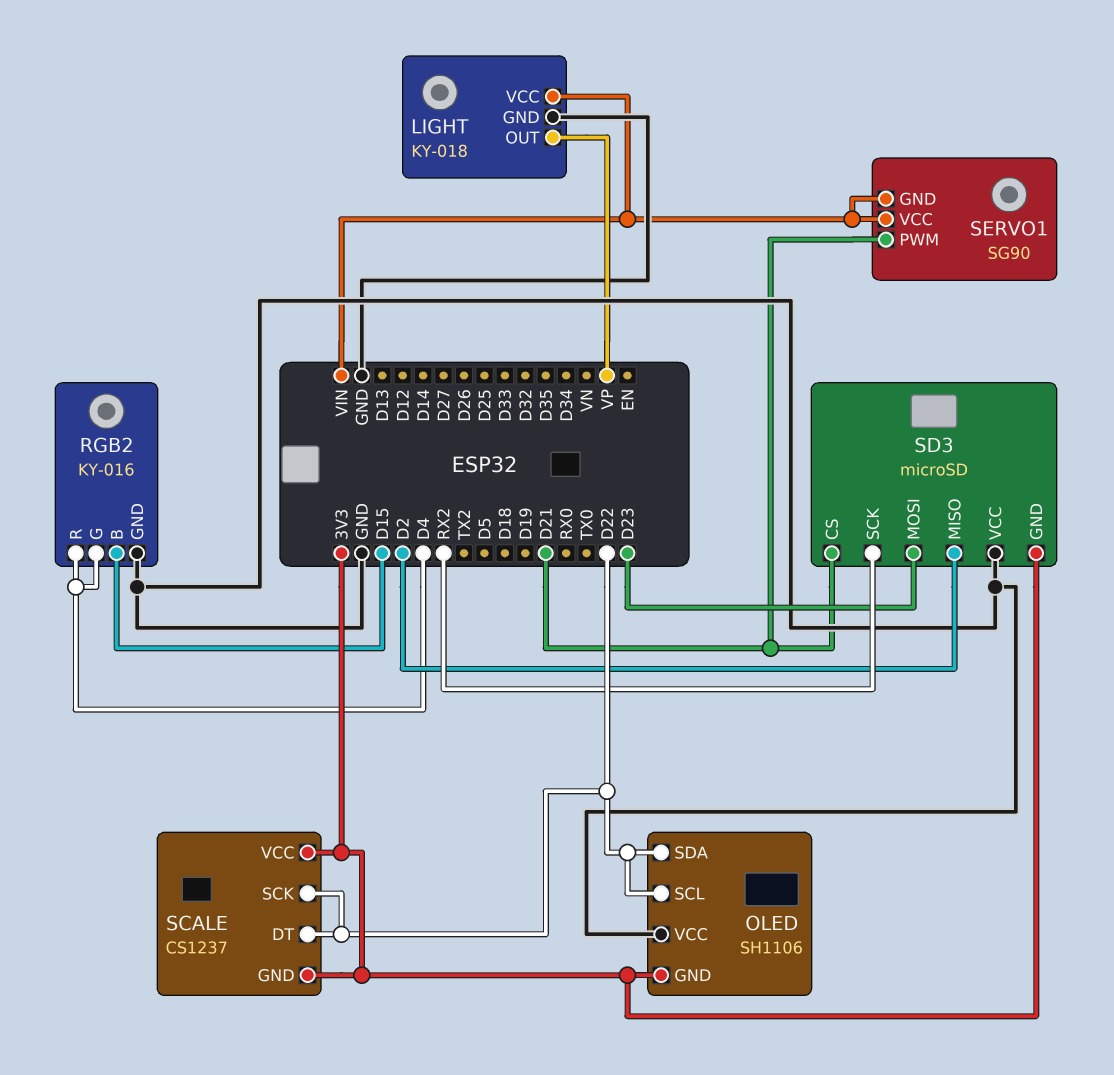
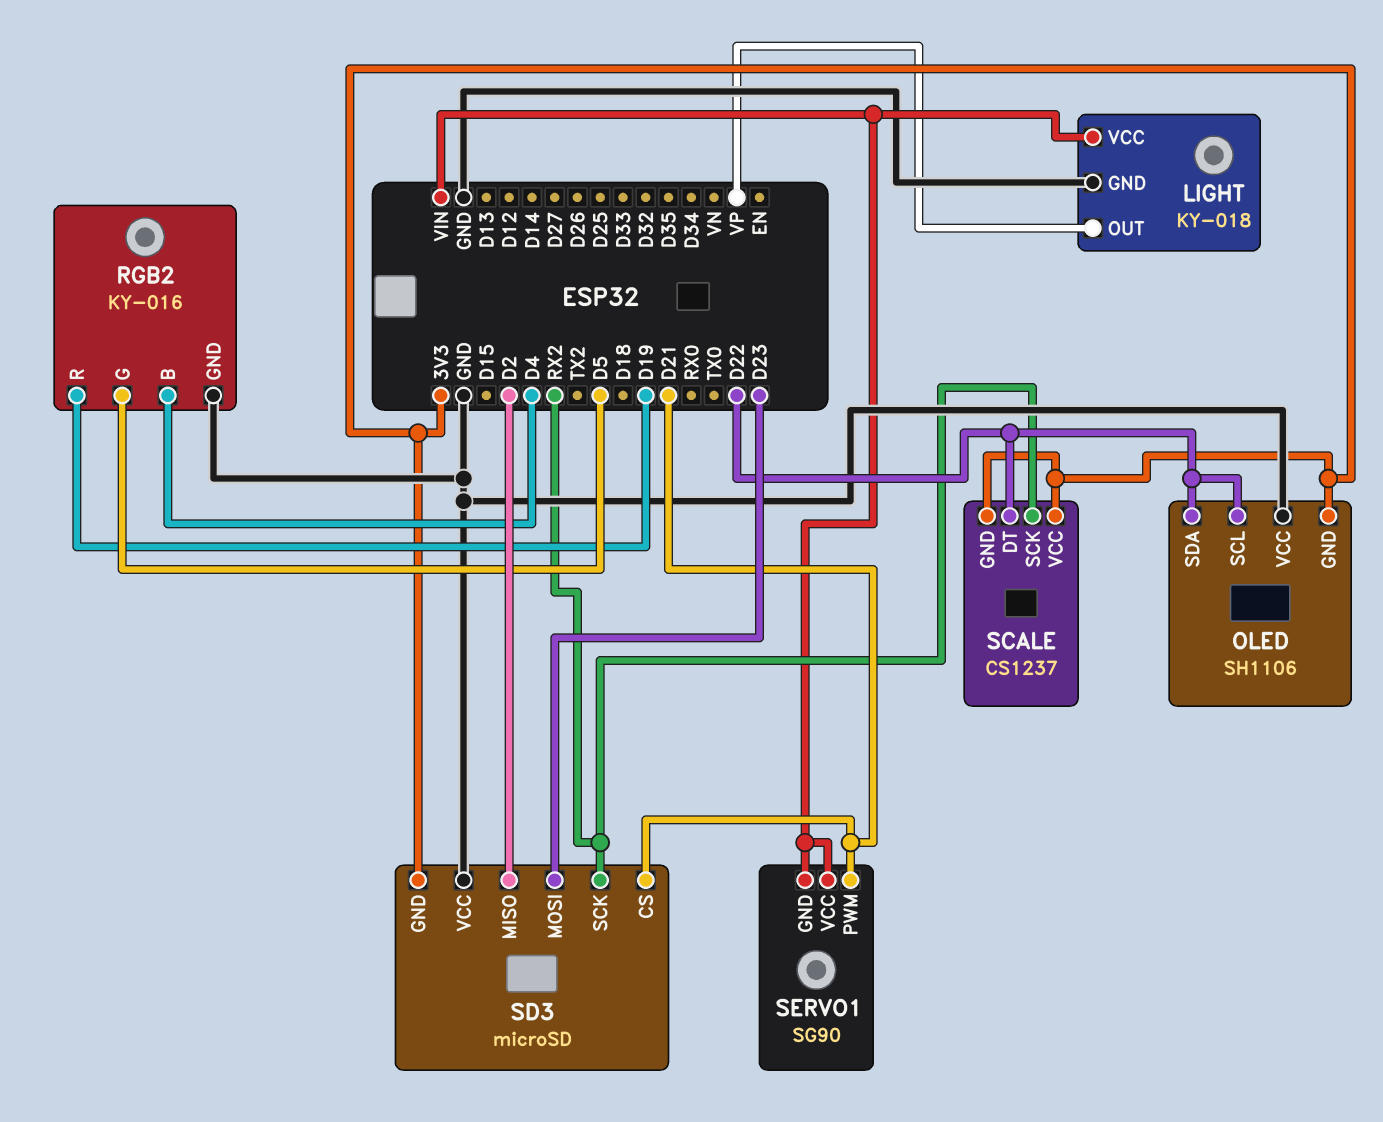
RGB2 pin B: D15 -> D4
RGB2 pin G: D4 -> D5
RGB2 pin R: D4 -> D19
SCALE pin SCK: D22 -> RX2

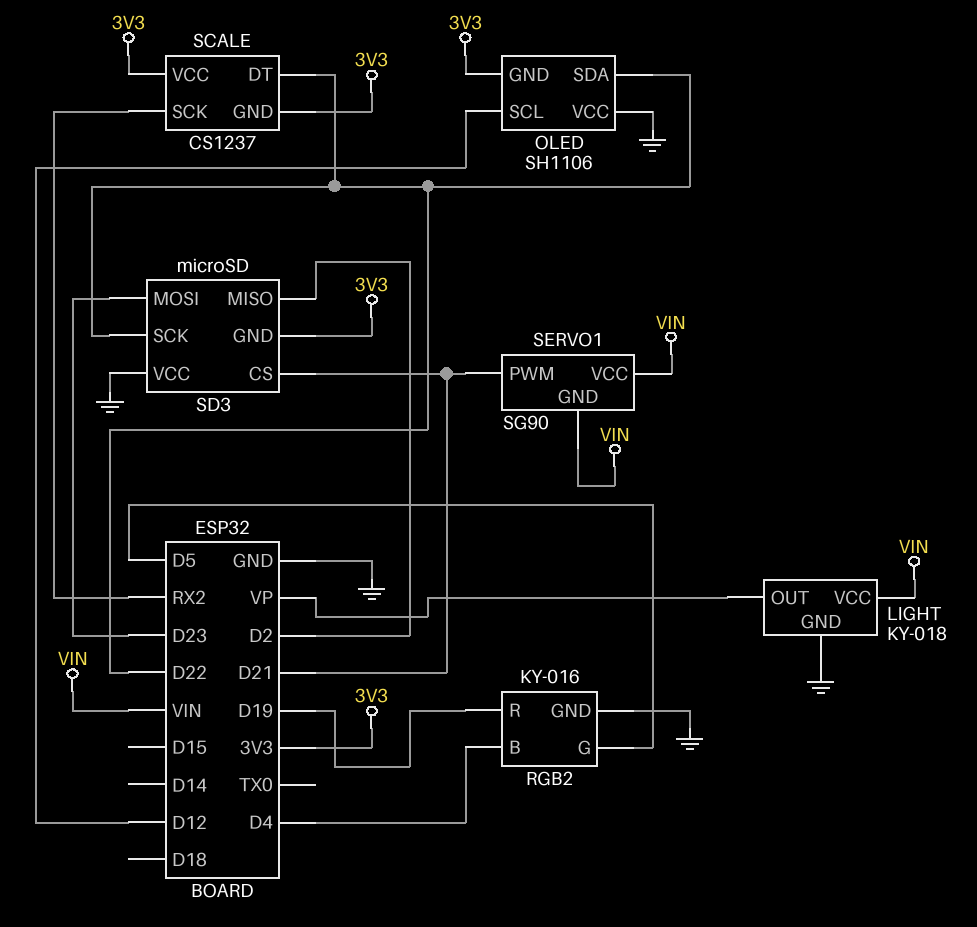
OLED pin SCL: D22 -> D12
SD3 pin SCK: RX2 -> D22

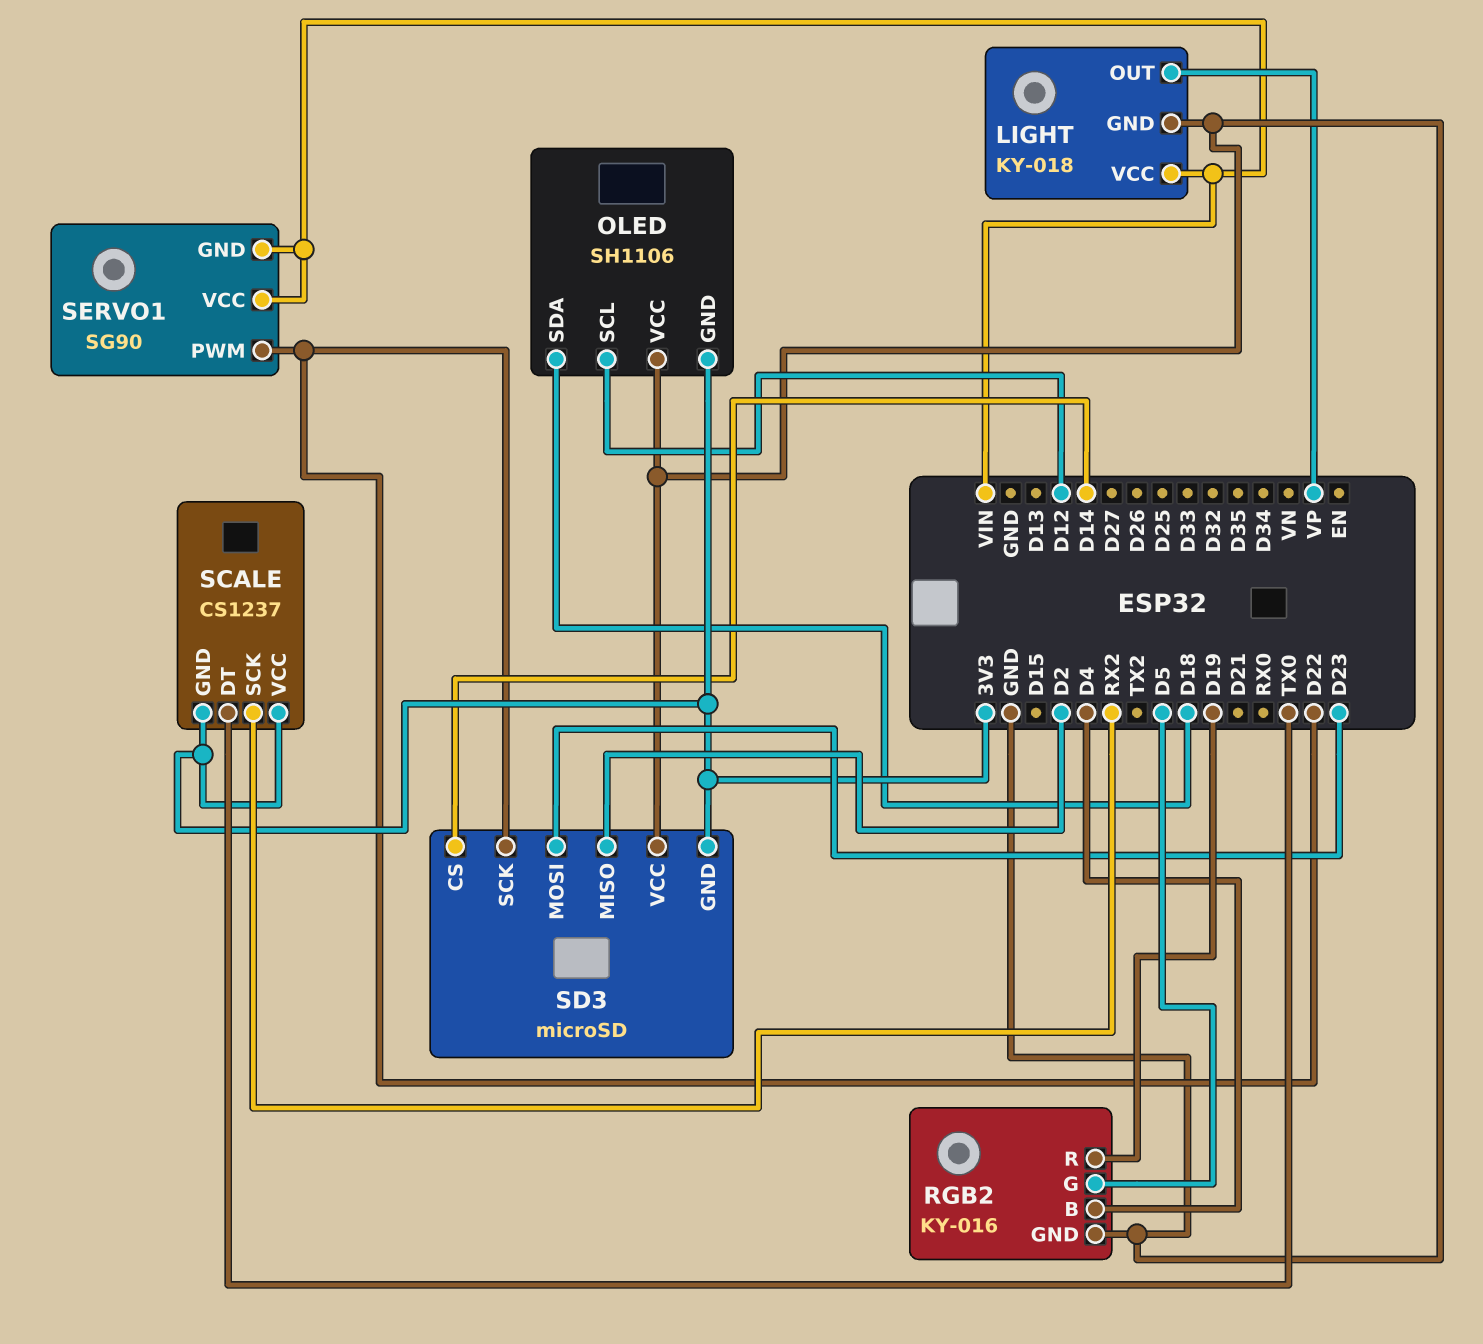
OLED pin SDA: D22 -> D18
SCALE pin DT: D22 -> TX0
SD3 pin CS: D21 -> D14
SERVO1 pin PWM: D21 -> D22

